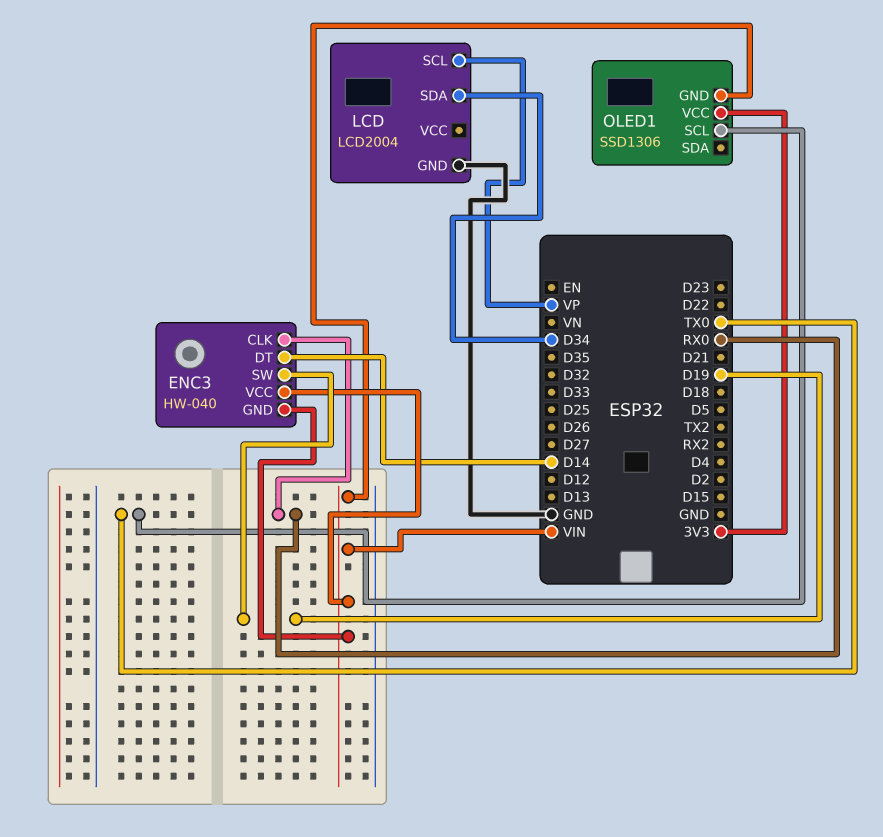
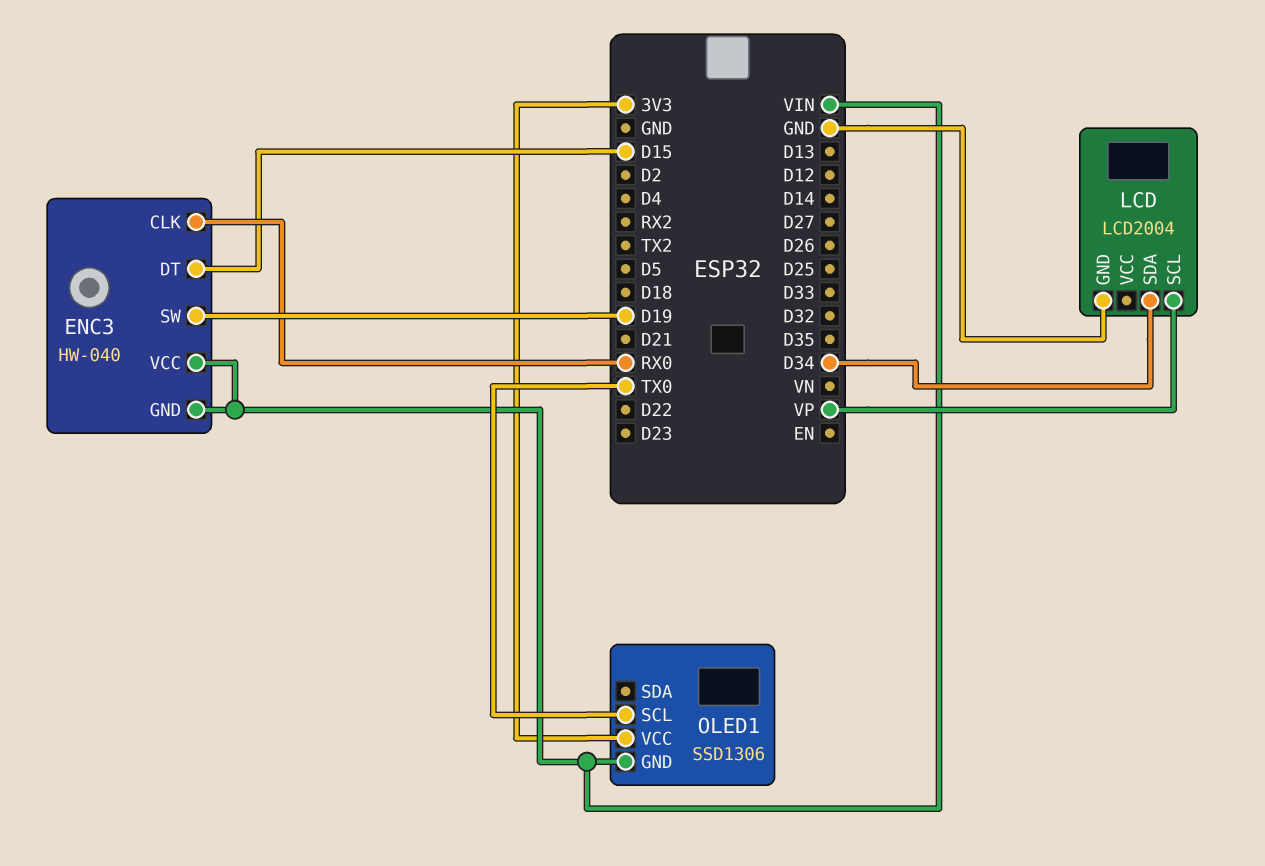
ENC3 pin DT: D14 -> D15

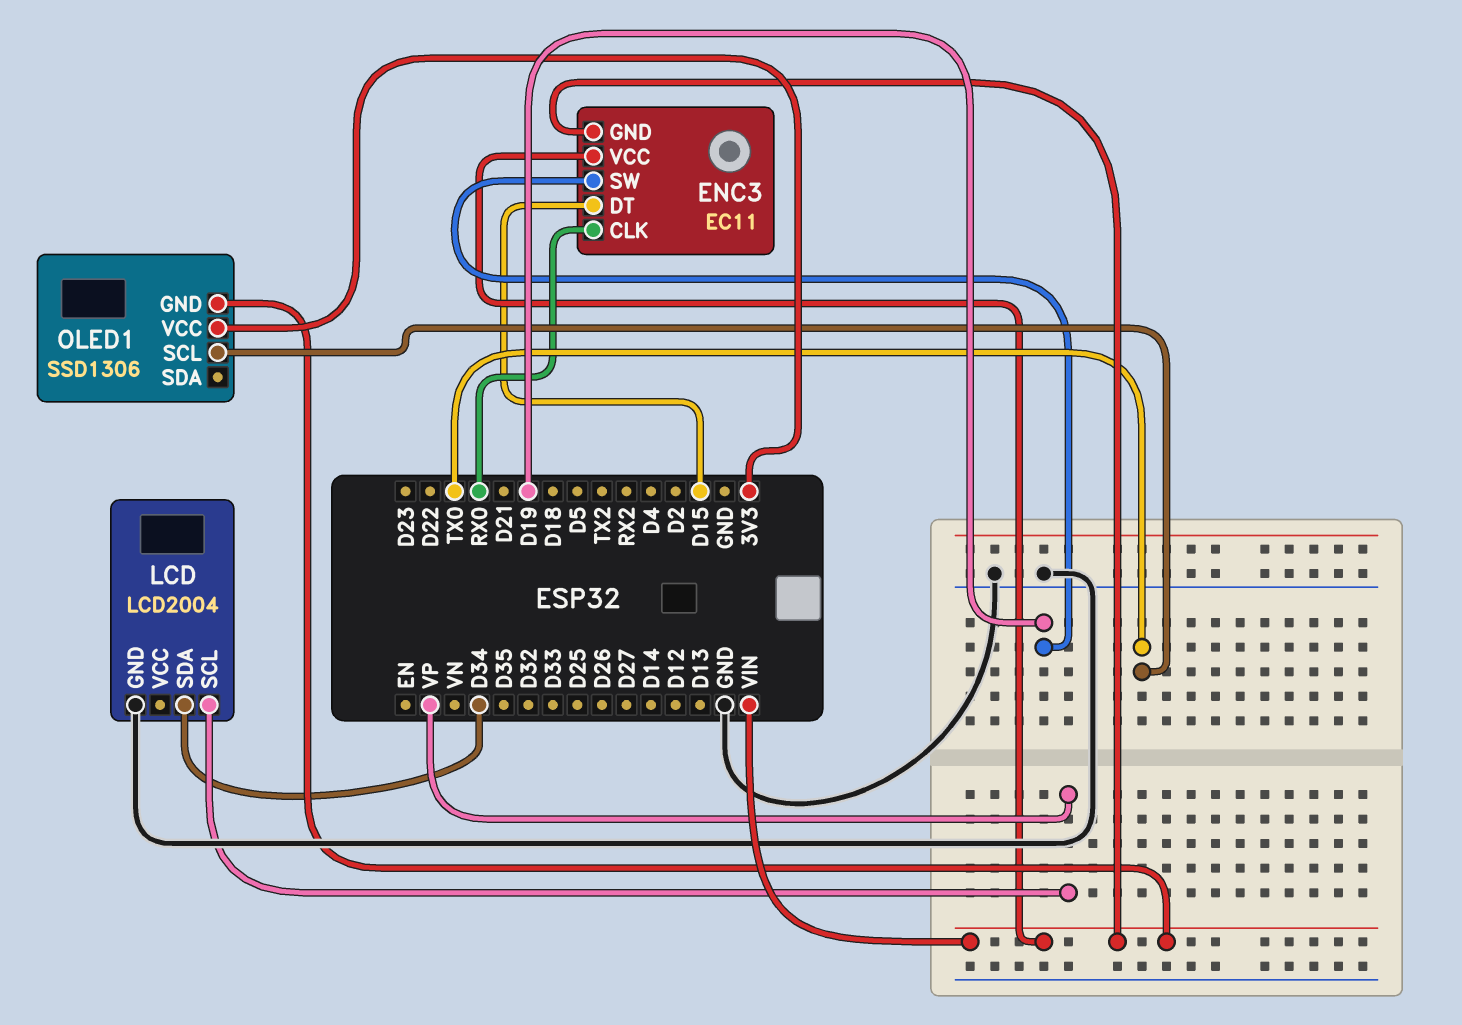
ENC3: HW-040 -> EC11

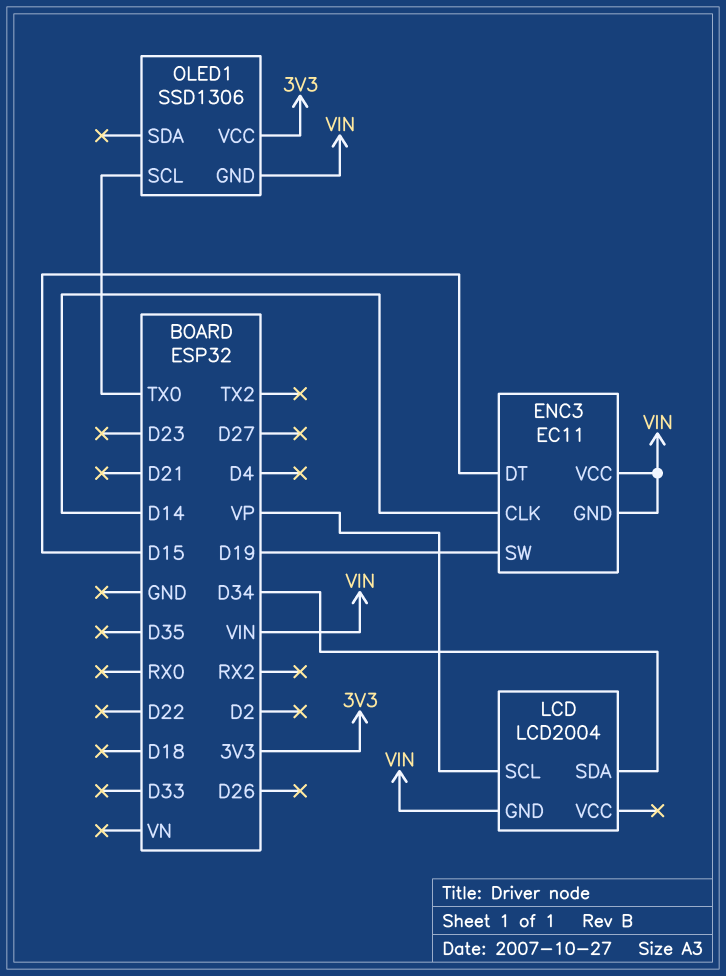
ENC3 pin CLK: RX0 -> D14
LCD pin GND: GND -> VIN

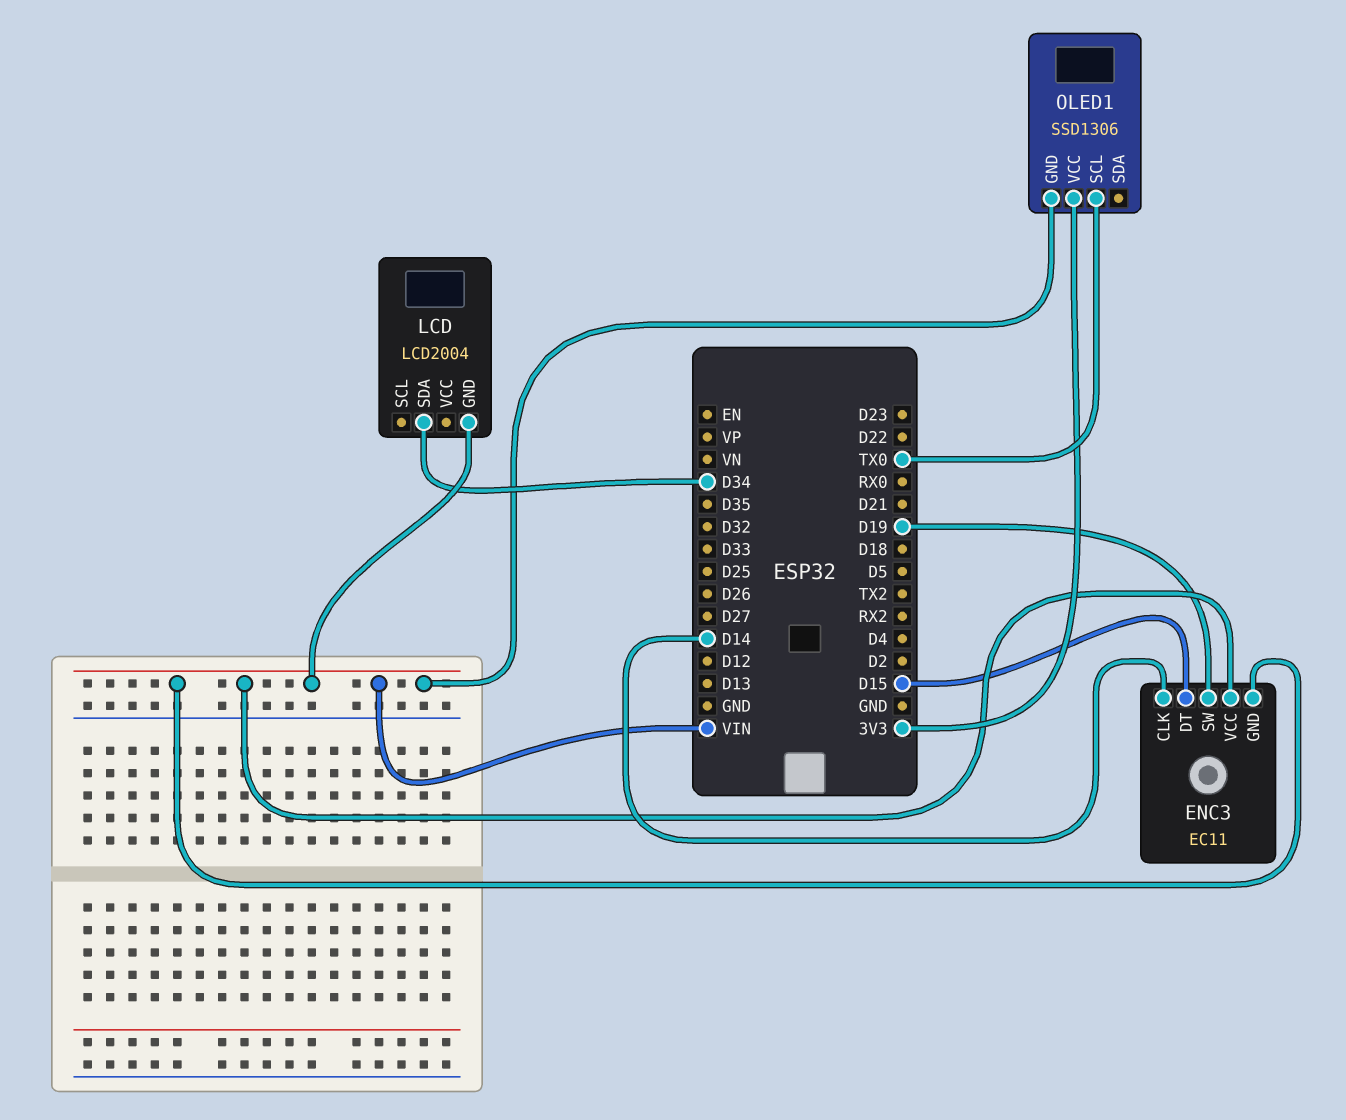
LCD pin SCL: VP -> none

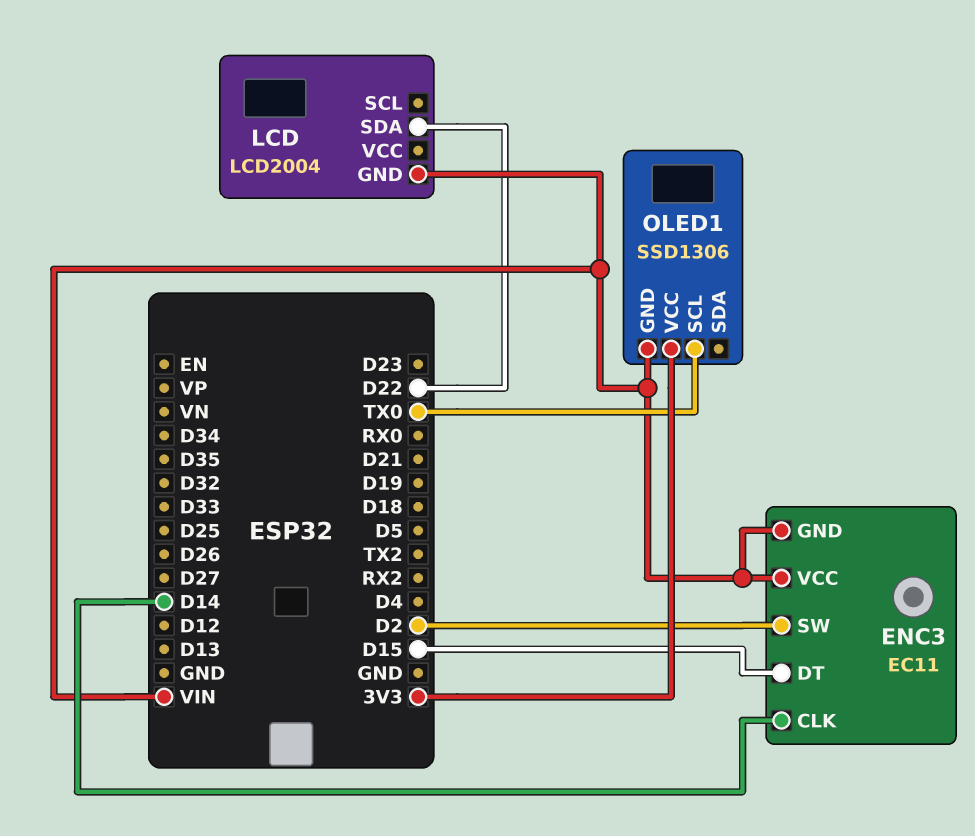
ENC3 pin SW: D19 -> D2
LCD pin SDA: D34 -> D22

